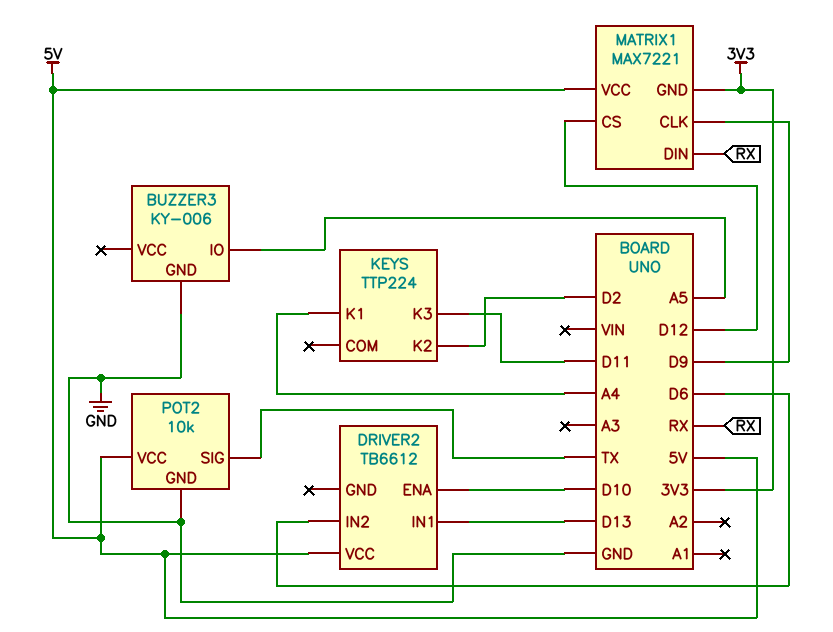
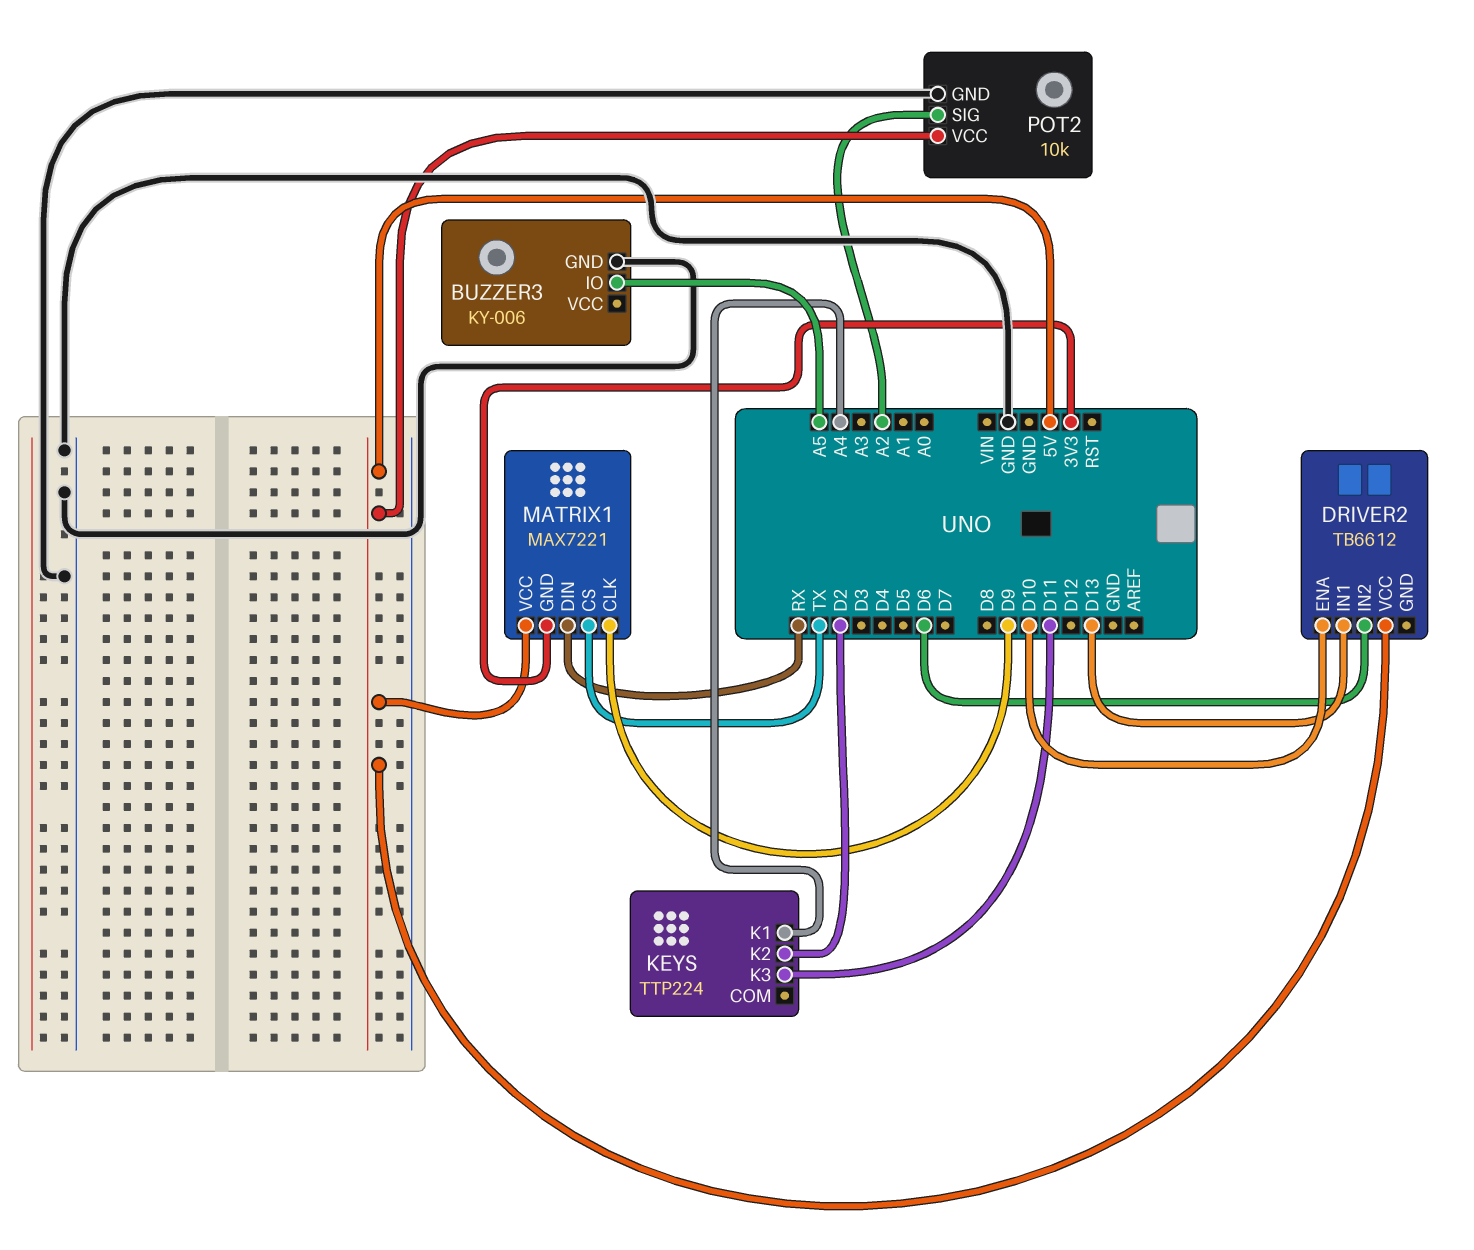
MATRIX1 pin CS: D12 -> TX
POT2 pin SIG: TX -> A2

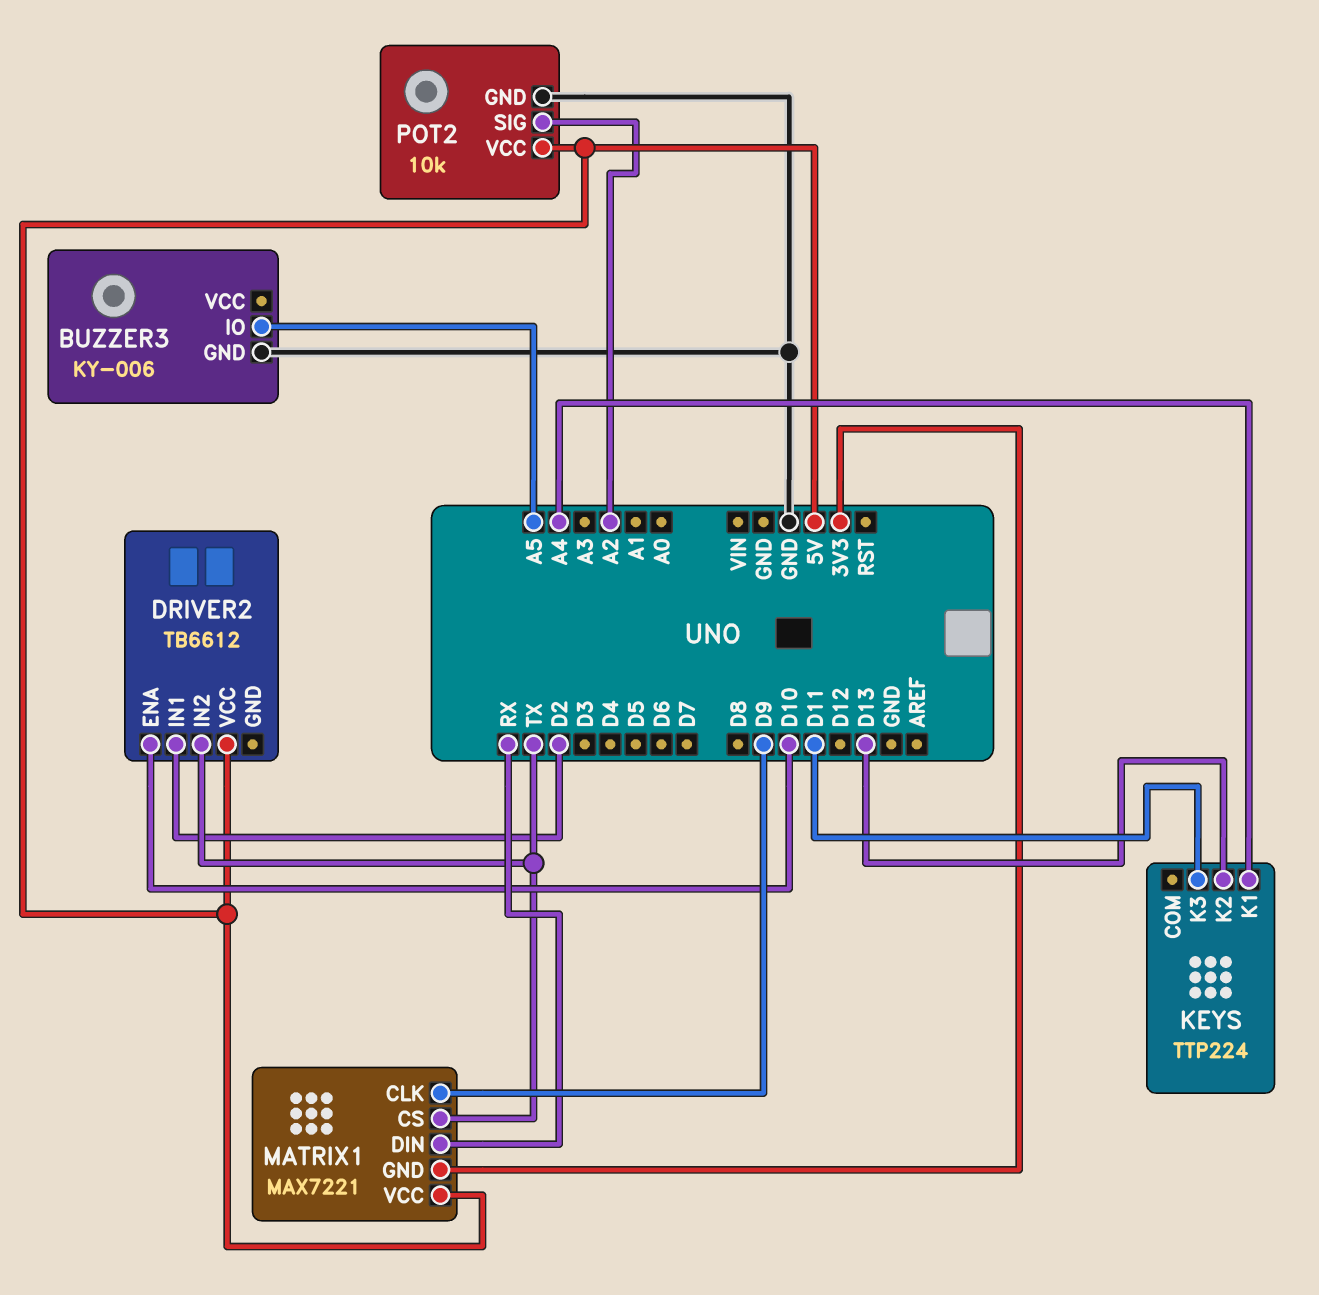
DRIVER2 pin IN1: D13 -> D2
DRIVER2 pin IN2: D6 -> TX
KEYS pin K2: D2 -> D13

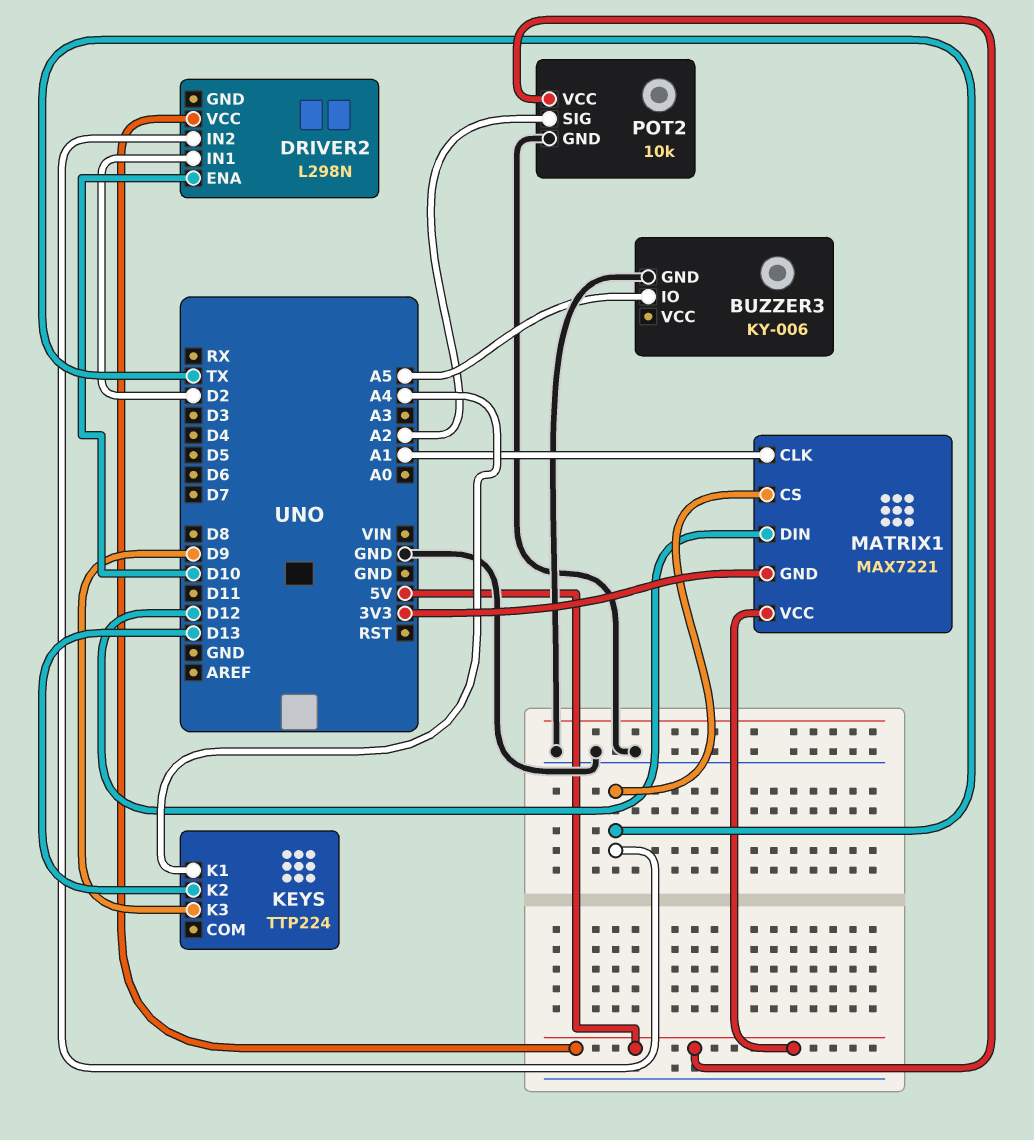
DRIVER2: TB6612 -> L298N
KEYS pin K3: D11 -> D9
MATRIX1 pin CLK: D9 -> A1
MATRIX1 pin DIN: RX -> D12

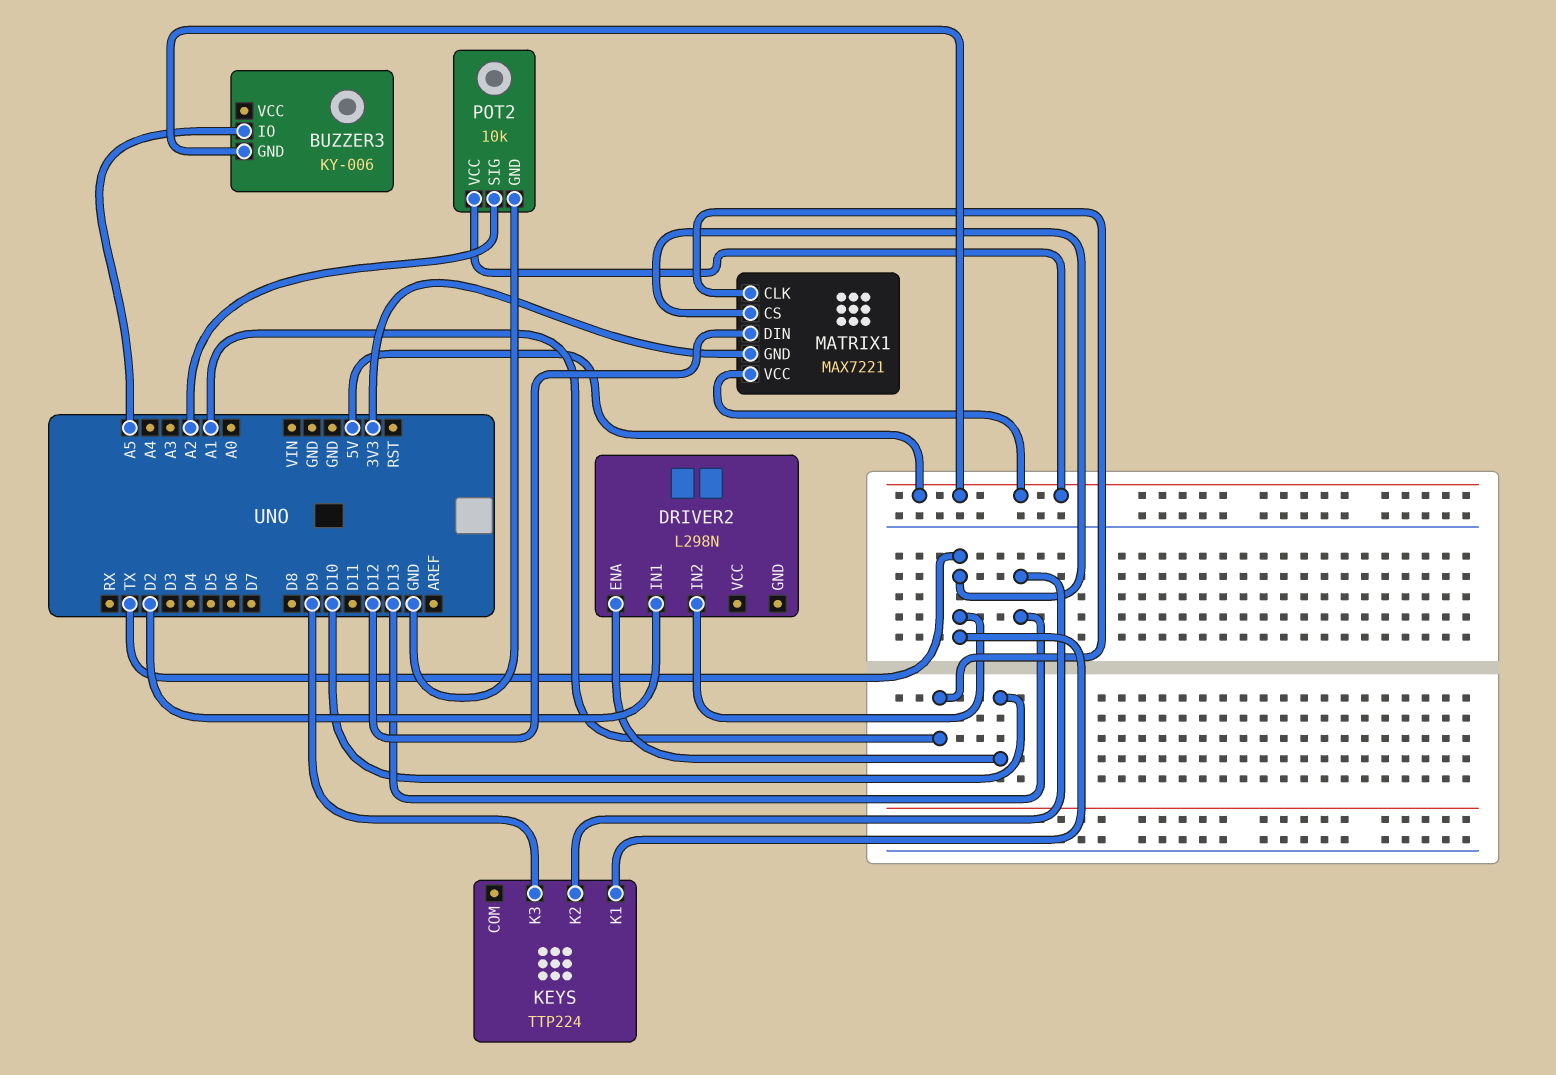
BUZZER3 pin GND: GND -> 5V
DRIVER2 pin VCC: 5V -> none
KEYS pin K1: A4 -> TX

